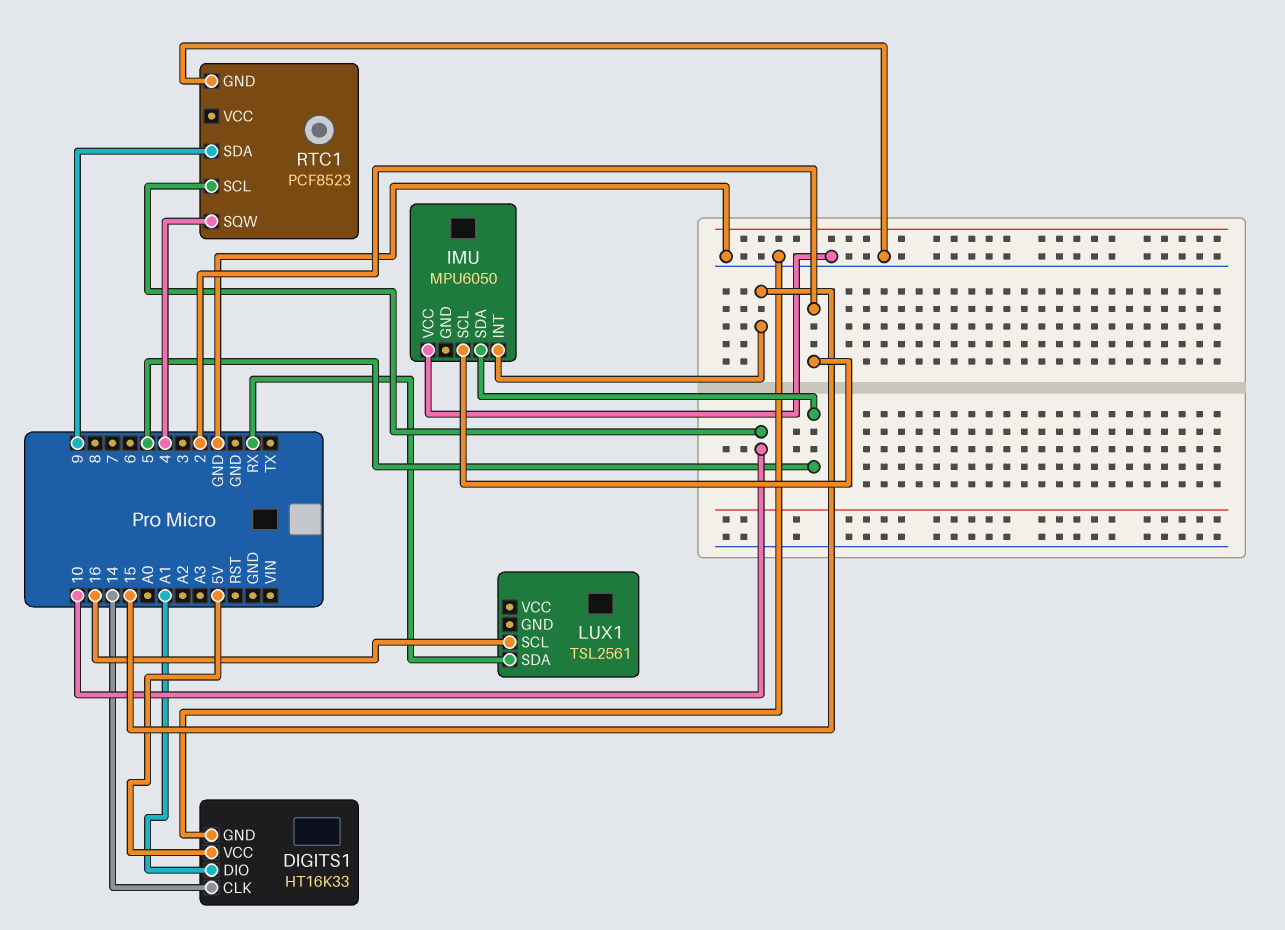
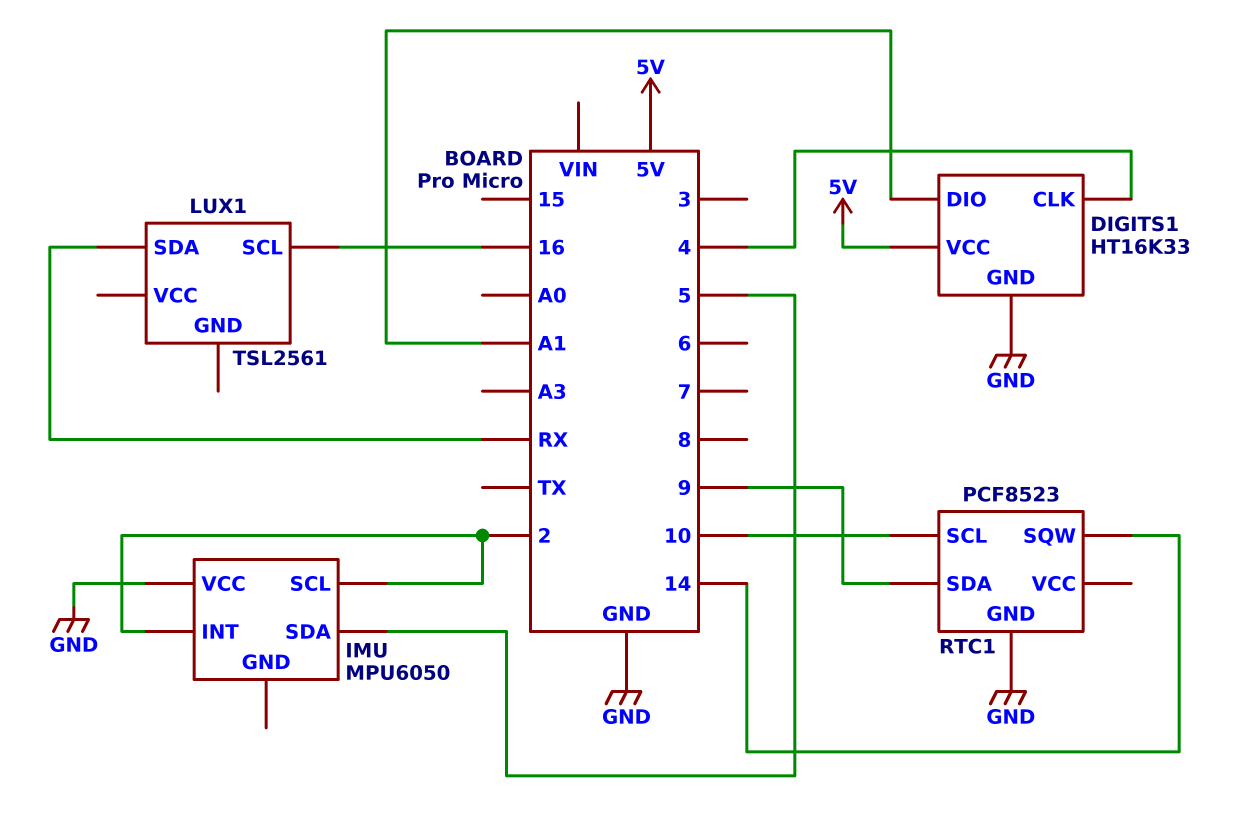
DIGITS1 pin CLK: 14 -> 4
IMU pin INT: 15 -> 2
RTC1 pin SQW: 4 -> 14

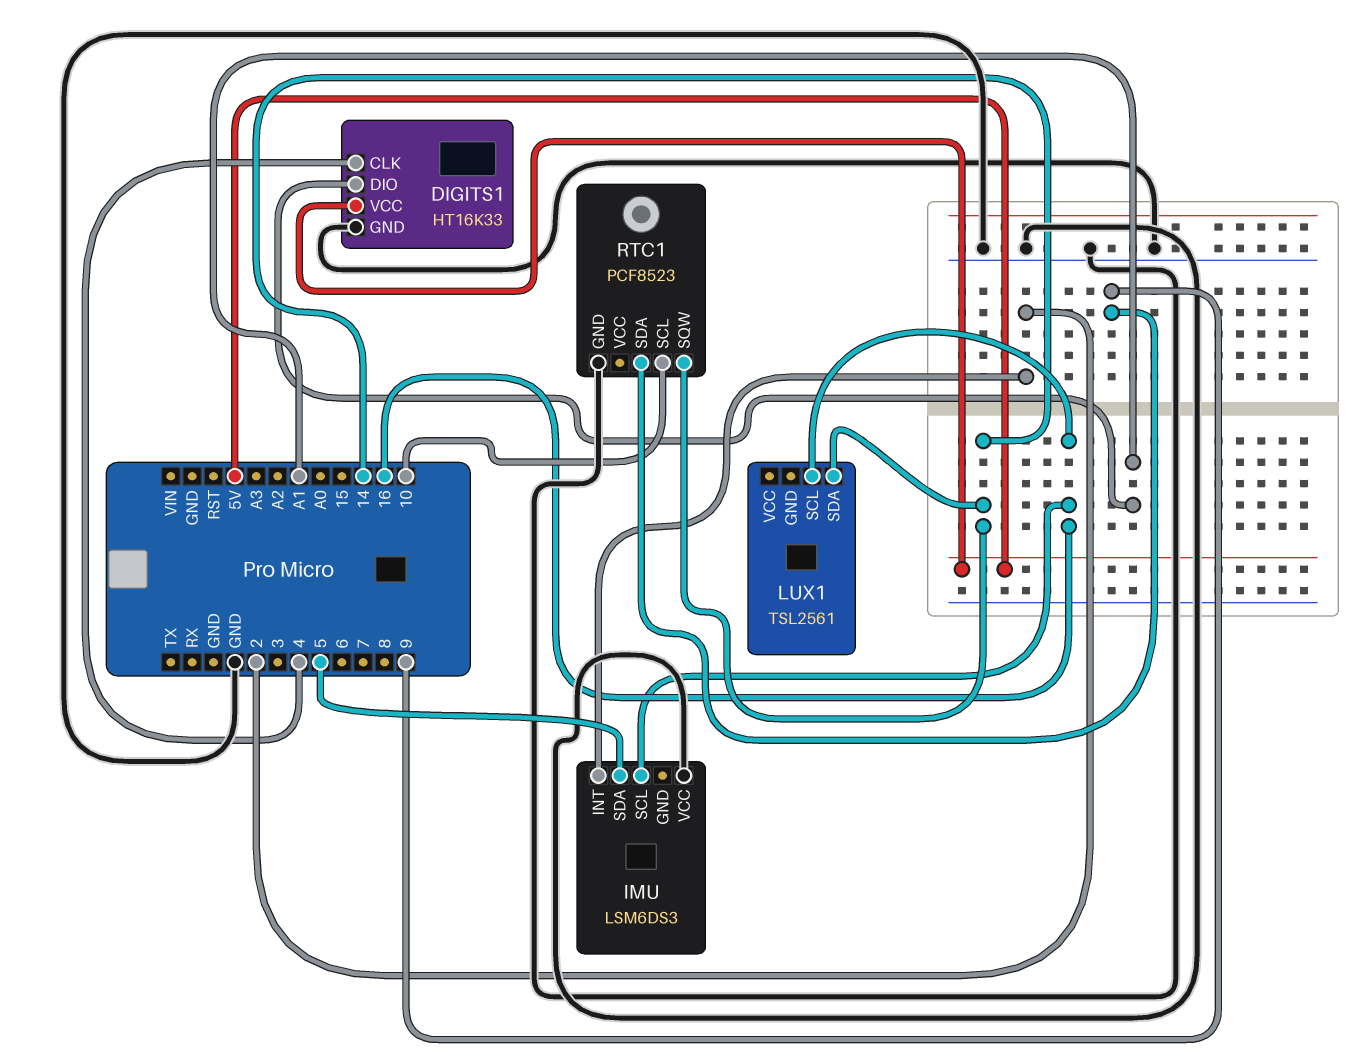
IMU: MPU6050 -> LSM6DS3
IMU pin SCL: 2 -> 16
LUX1 pin SDA: RX -> 14

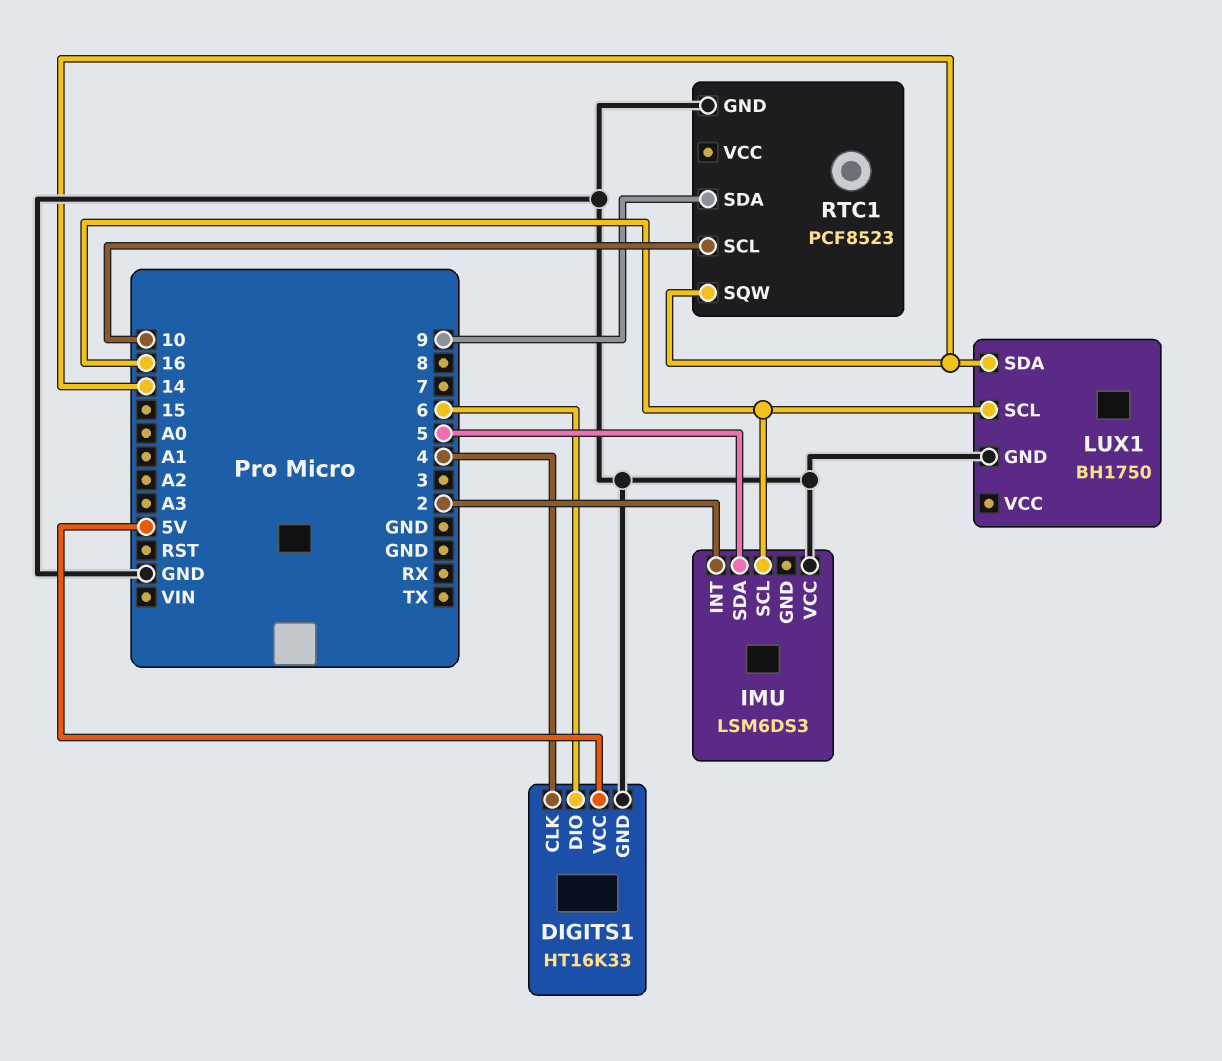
DIGITS1 pin DIO: A1 -> 6
LUX1: TSL2561 -> BH1750
LUX1 pin GND: none -> GND

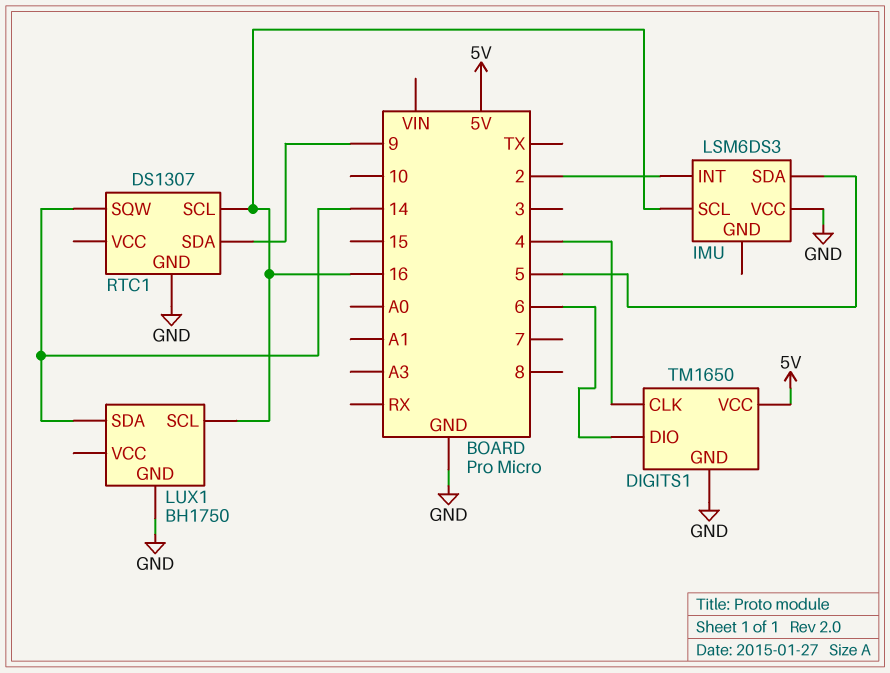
DIGITS1: HT16K33 -> TM1650
RTC1: PCF8523 -> DS1307
RTC1 pin SCL: 10 -> 16

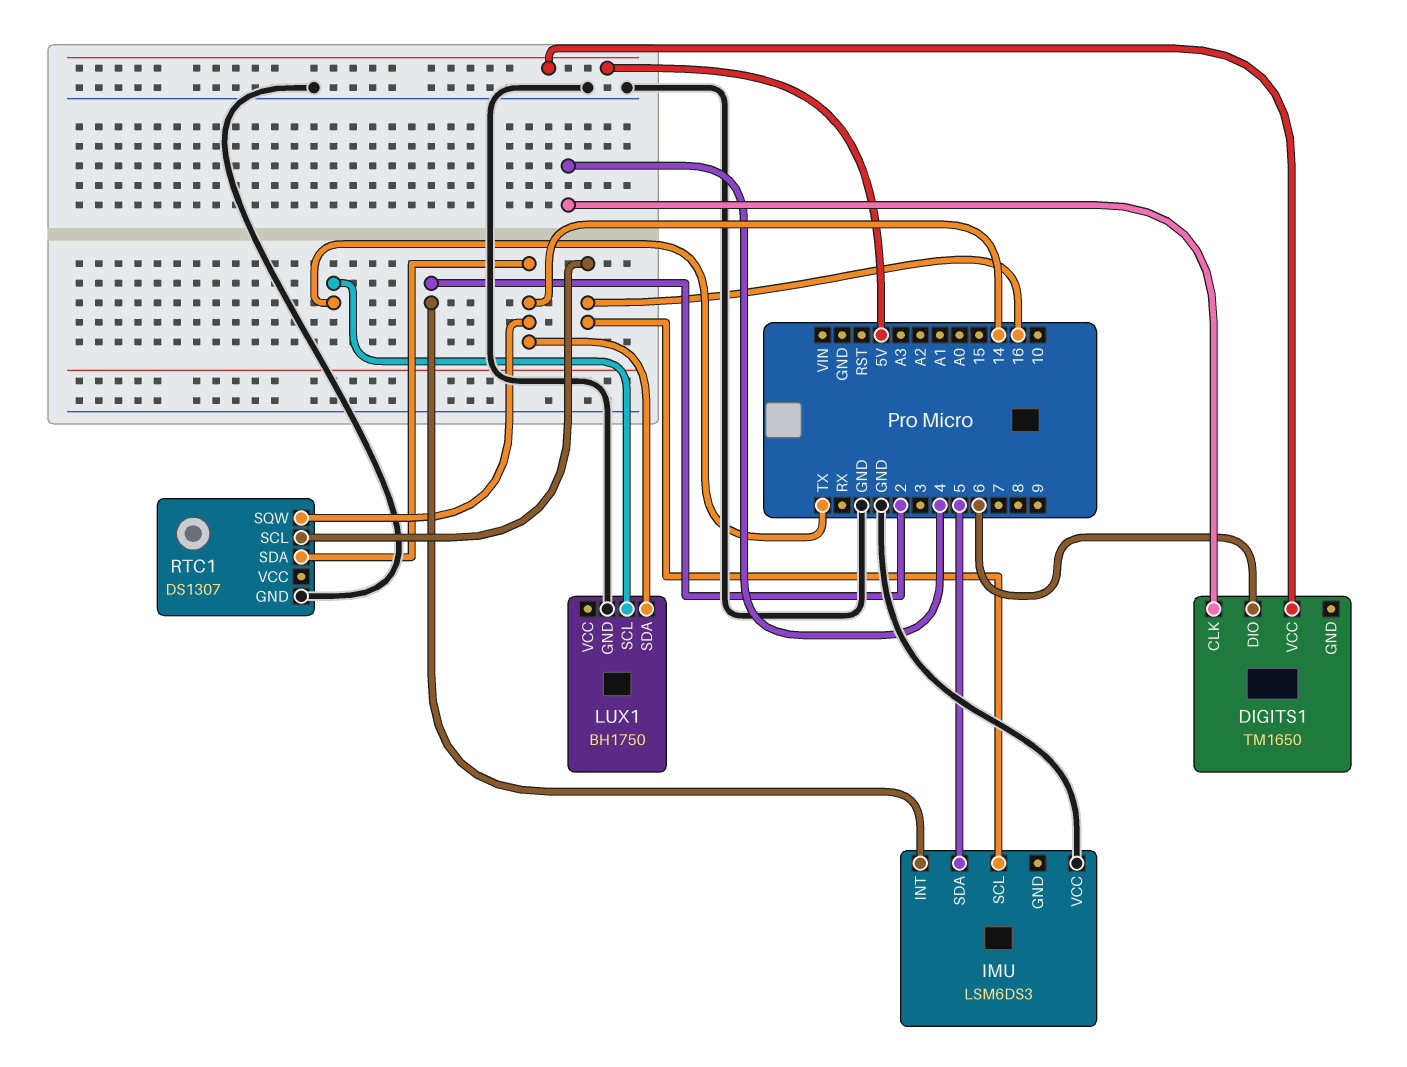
DIGITS1 pin GND: GND -> none
LUX1 pin SCL: 16 -> TX
RTC1 pin SDA: 9 -> 14

